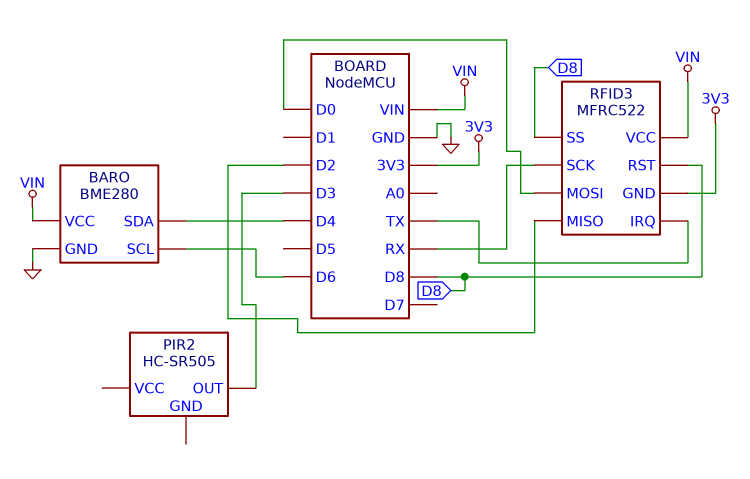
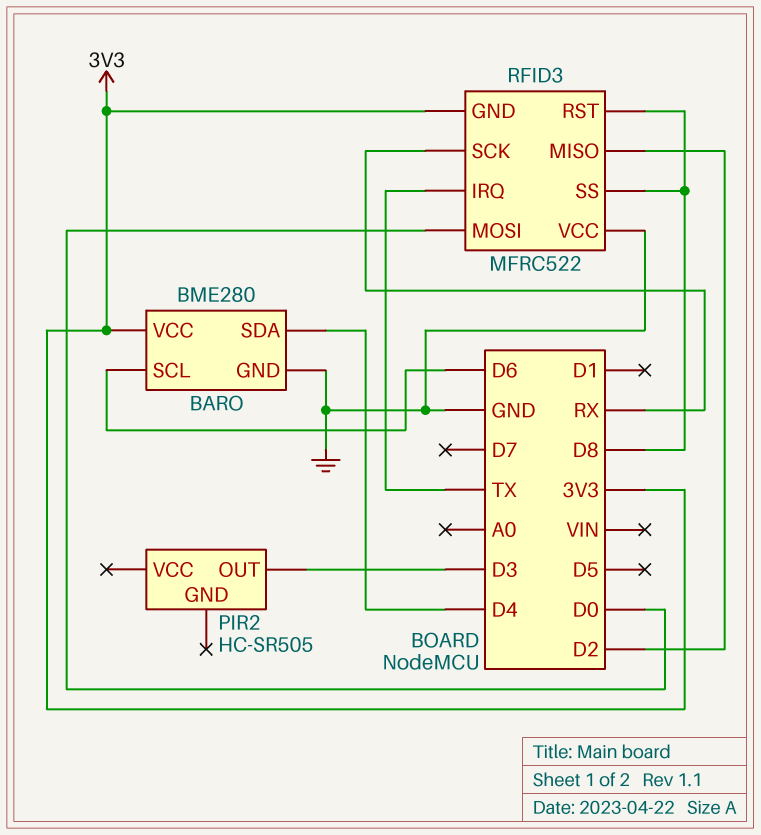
BARO pin VCC: VIN -> 3V3
RFID3 pin VCC: VIN -> GND

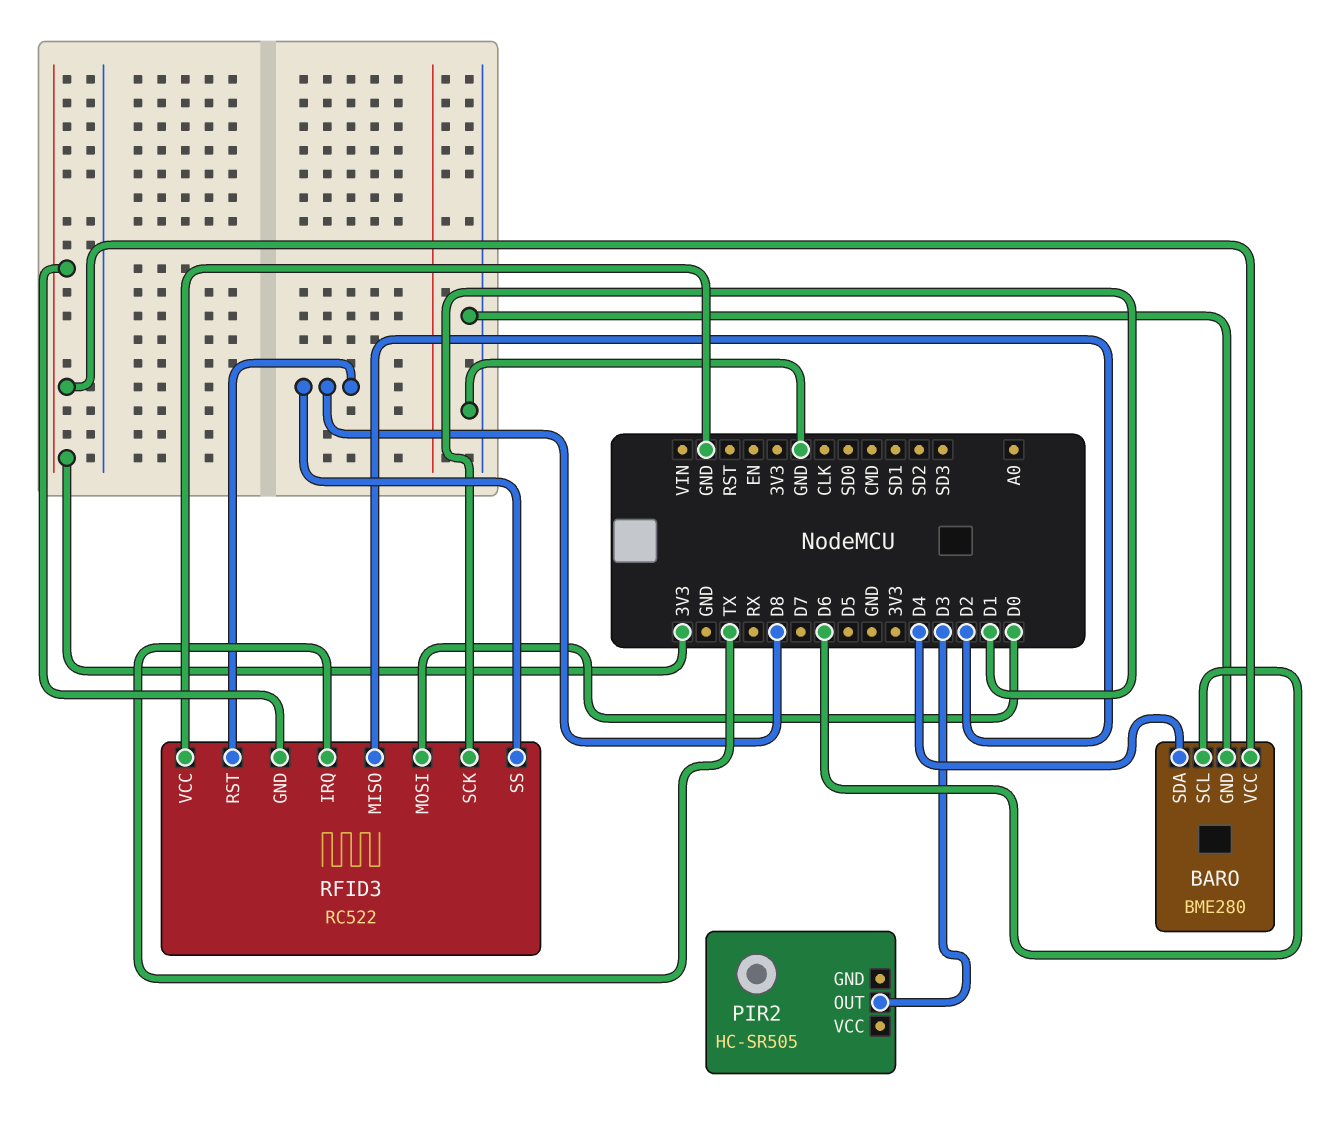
RFID3: MFRC522 -> RC522
RFID3 pin SCK: RX -> D1

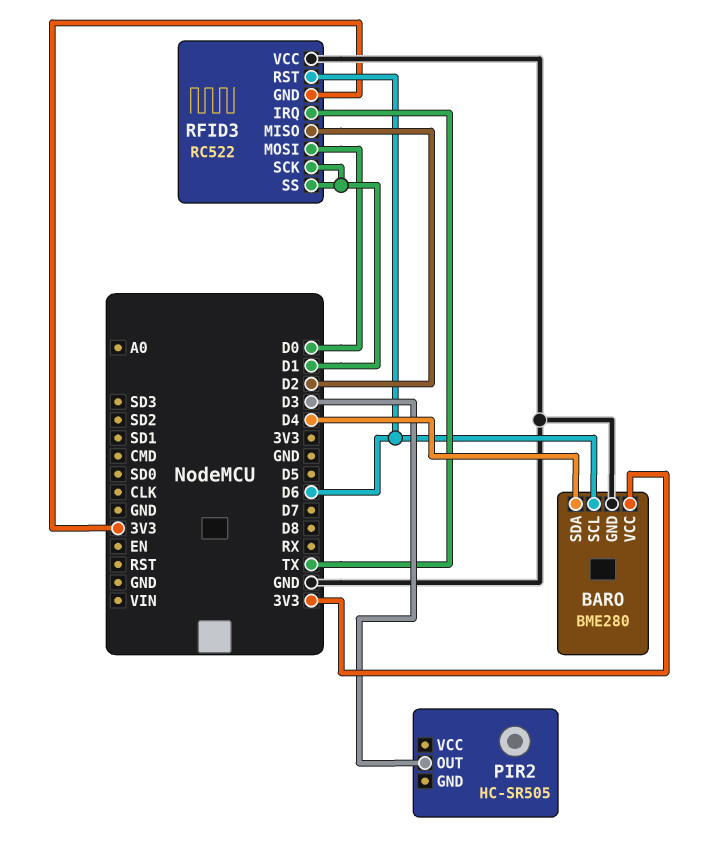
RFID3 pin RST: D8 -> D6
RFID3 pin SS: D8 -> D1

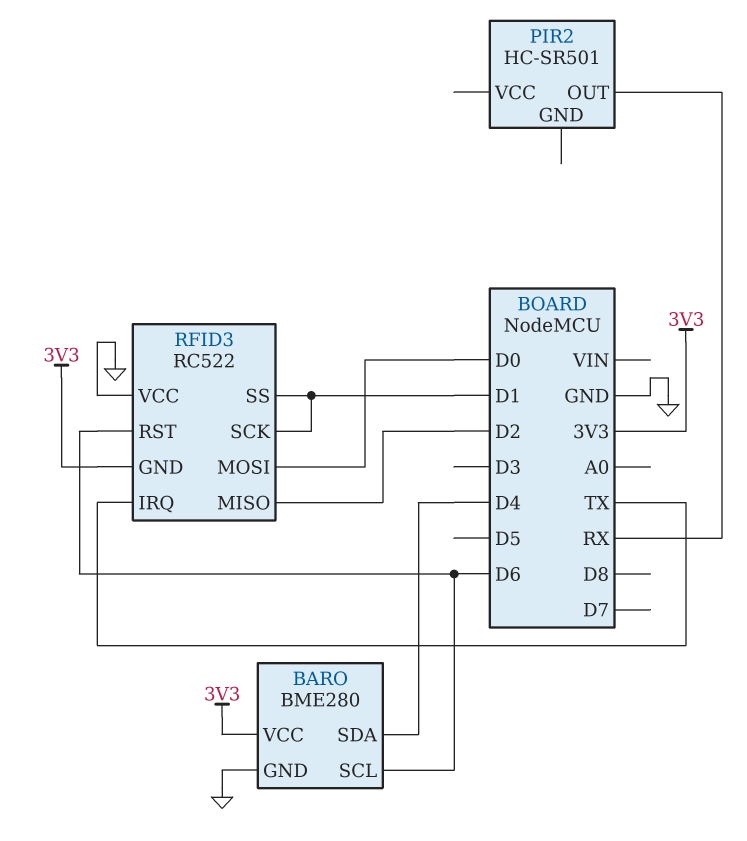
PIR2: HC-SR505 -> HC-SR501
PIR2 pin OUT: D3 -> RX

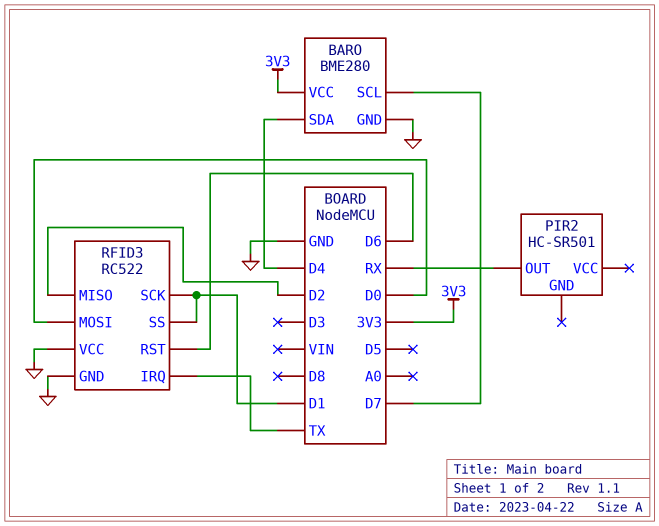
BARO pin SCL: D6 -> D7
RFID3 pin GND: 3V3 -> GND

